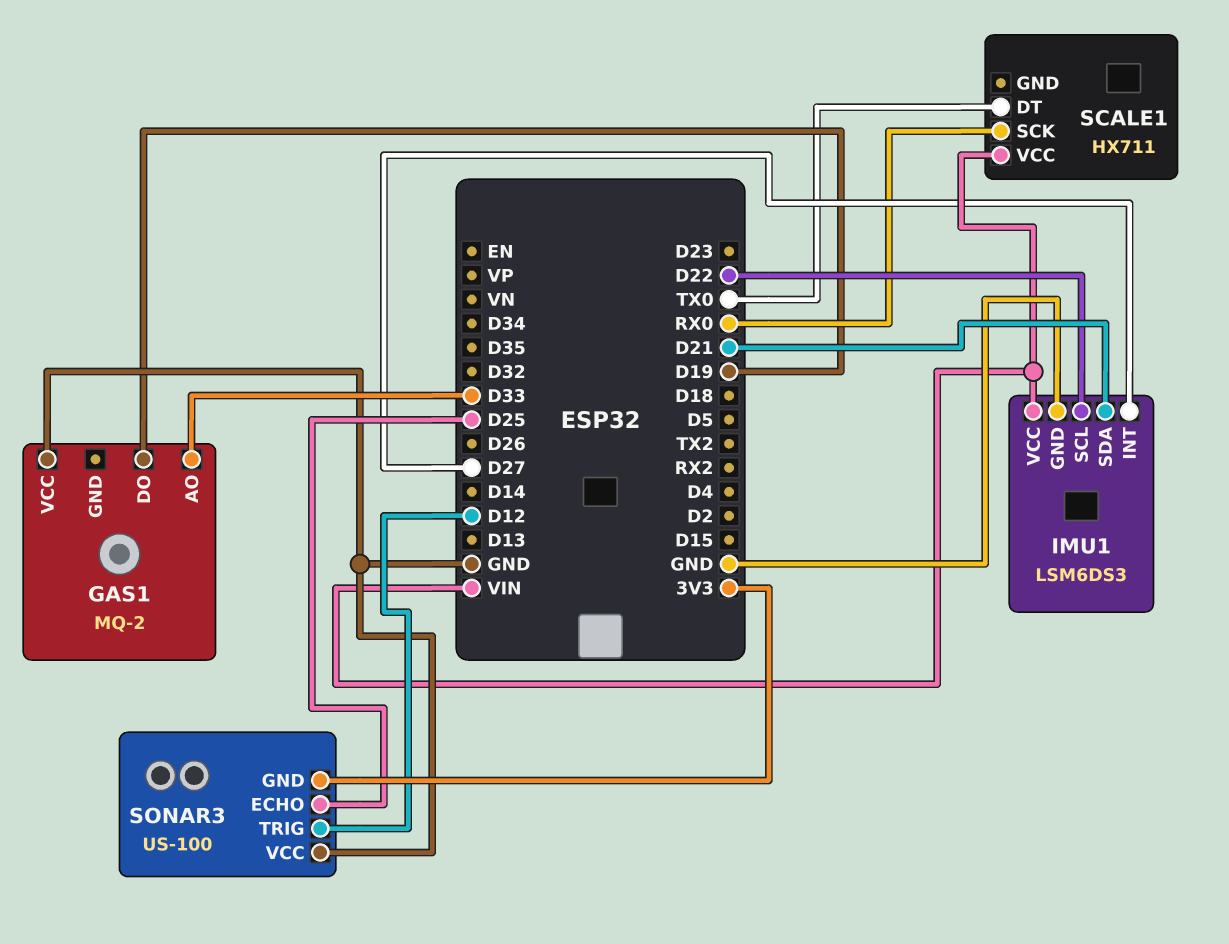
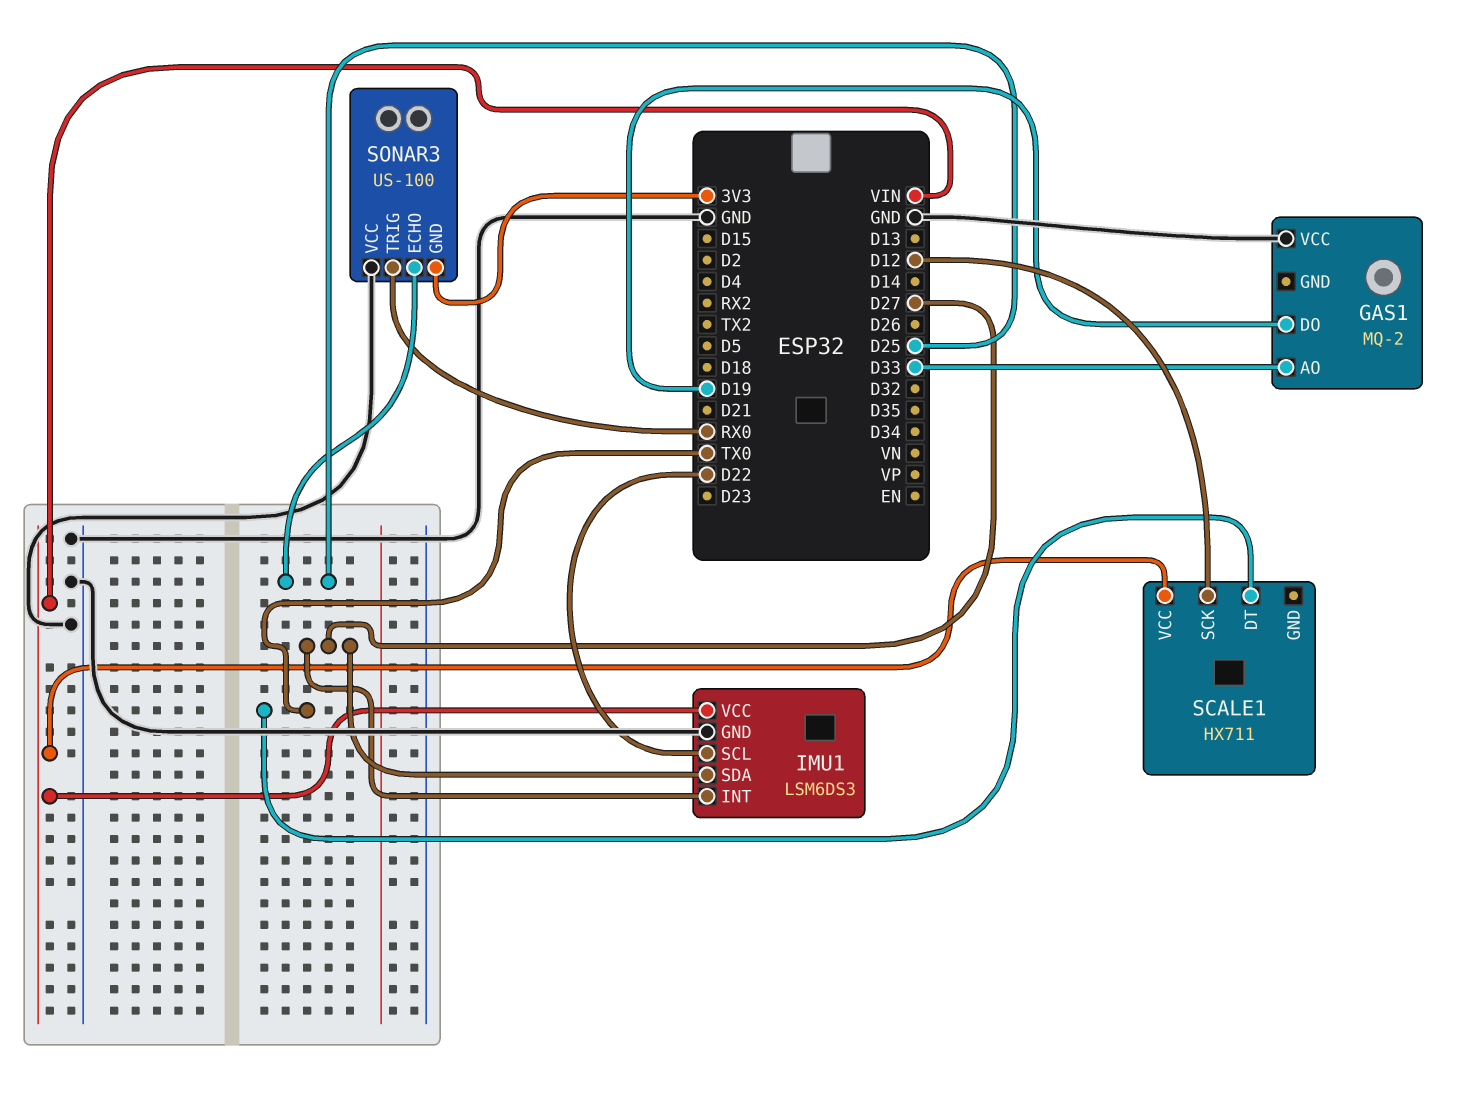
IMU1 pin SDA: D21 -> D27
SCALE1 pin SCK: RX0 -> D12
SONAR3 pin TRIG: D12 -> RX0

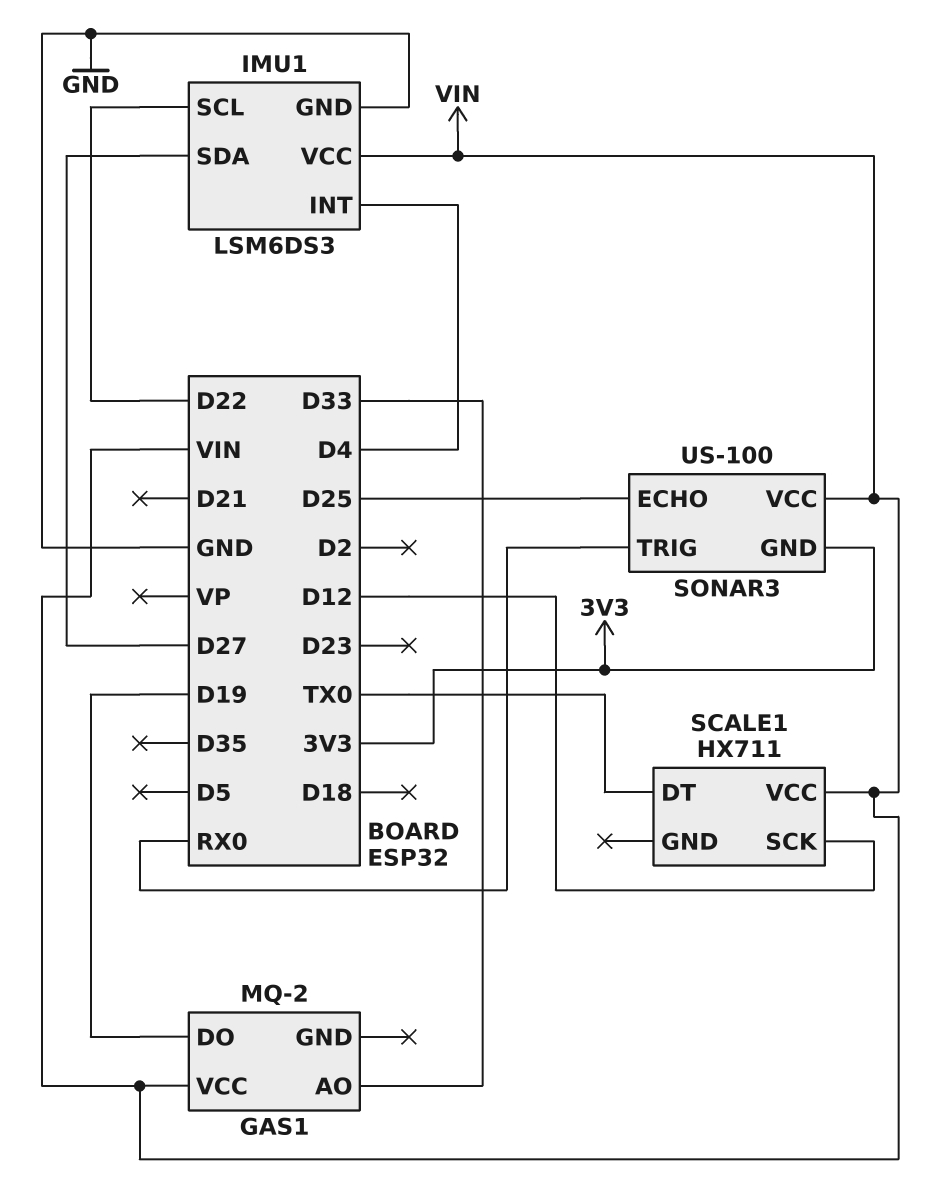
GAS1 pin VCC: GND -> VIN
IMU1 pin INT: D27 -> D4
SONAR3 pin VCC: GND -> VIN

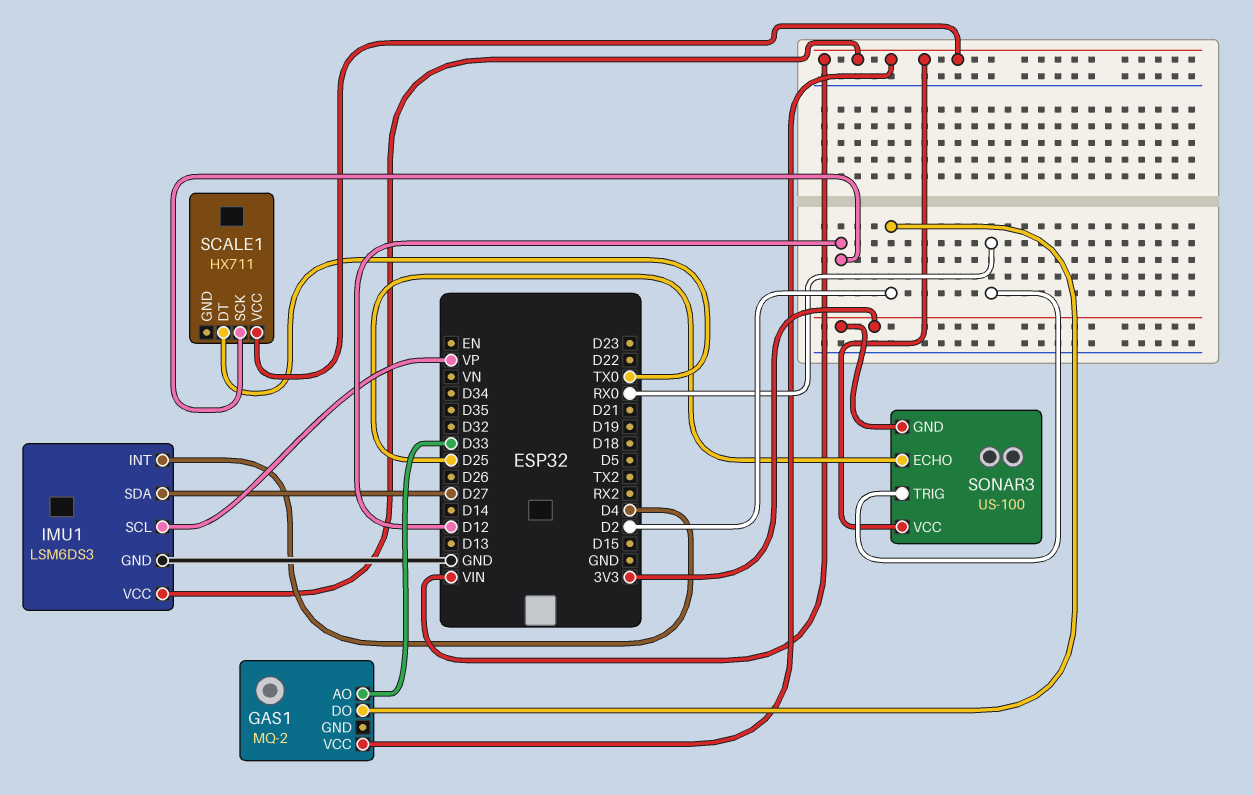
GAS1 pin DO: D19 -> D2
IMU1 pin SCL: D22 -> VP

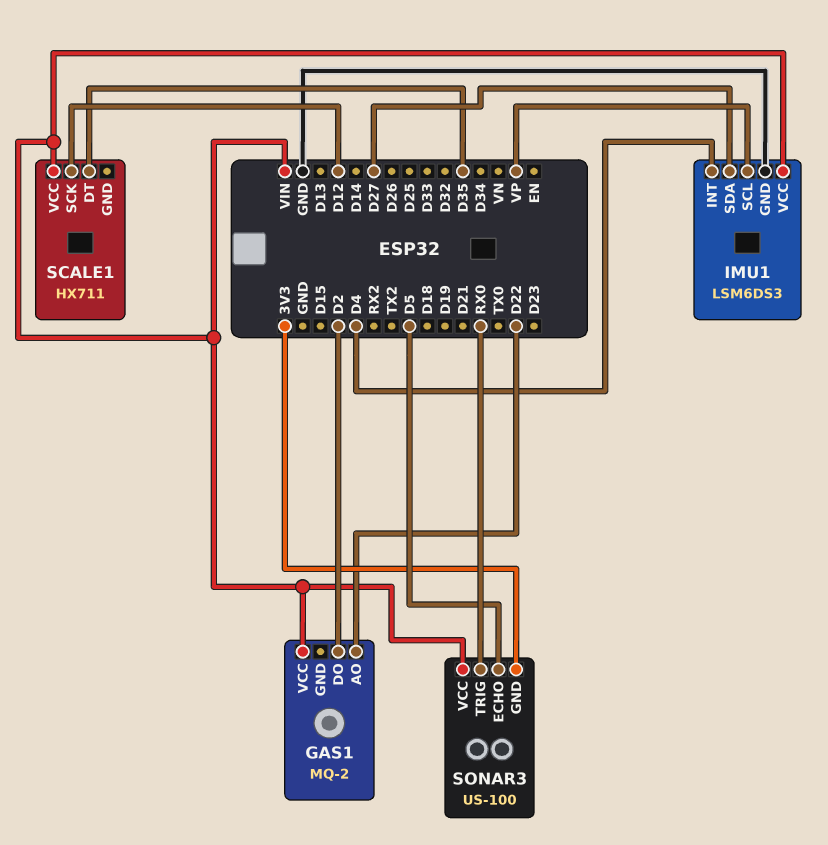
GAS1 pin AO: D33 -> D22
SCALE1 pin DT: TX0 -> D35
SONAR3 pin ECHO: D25 -> D5

